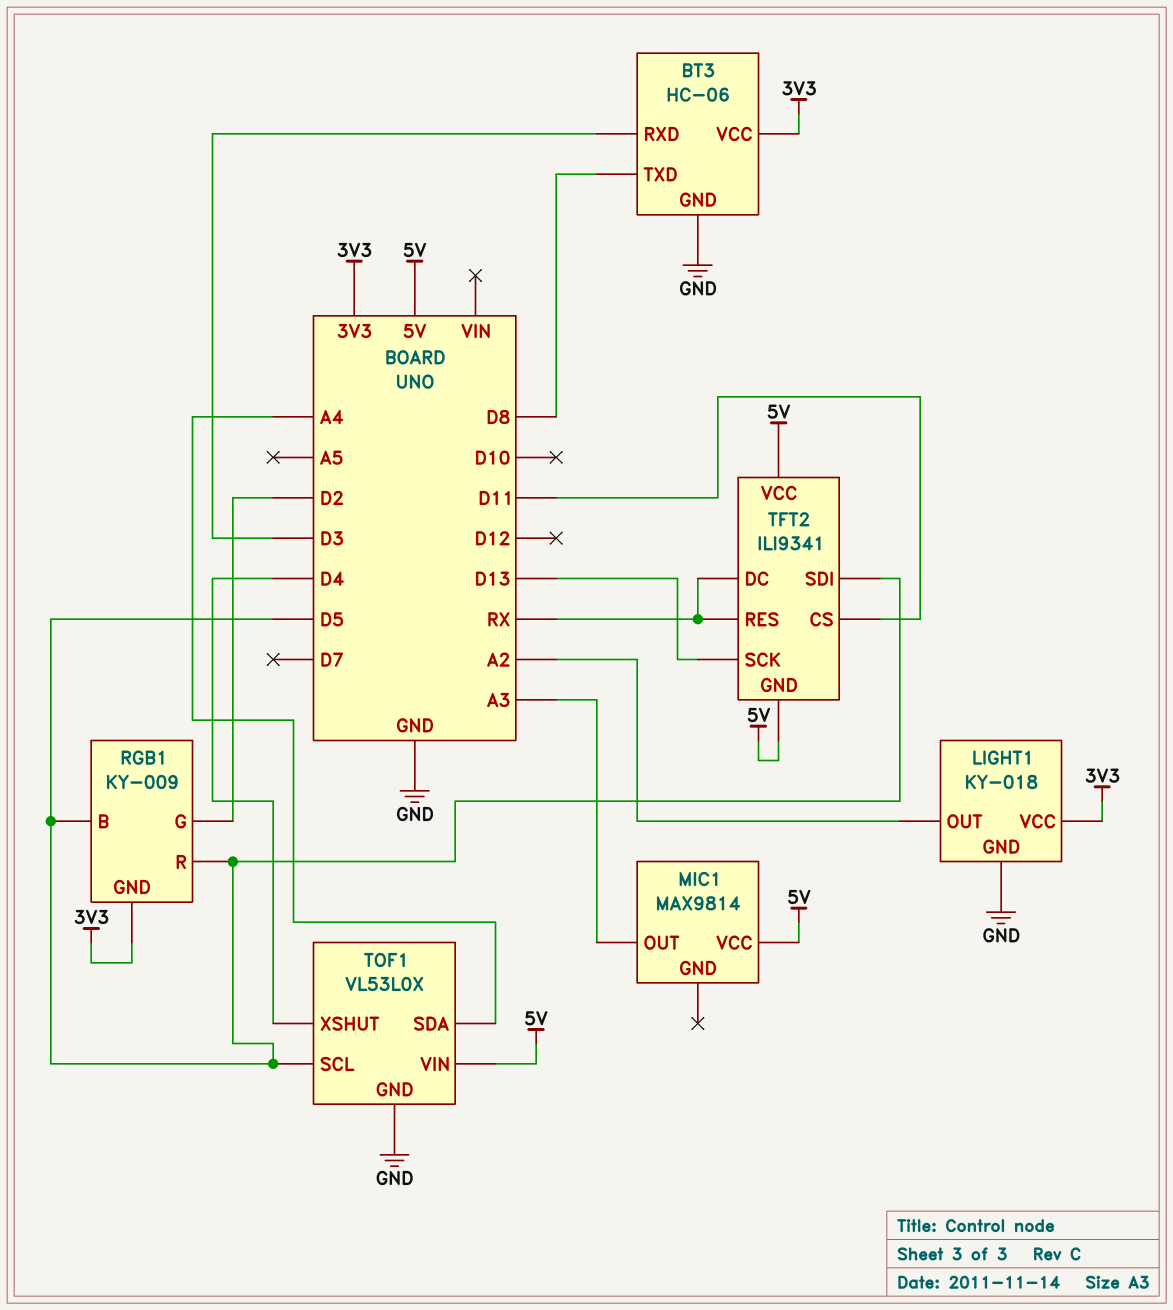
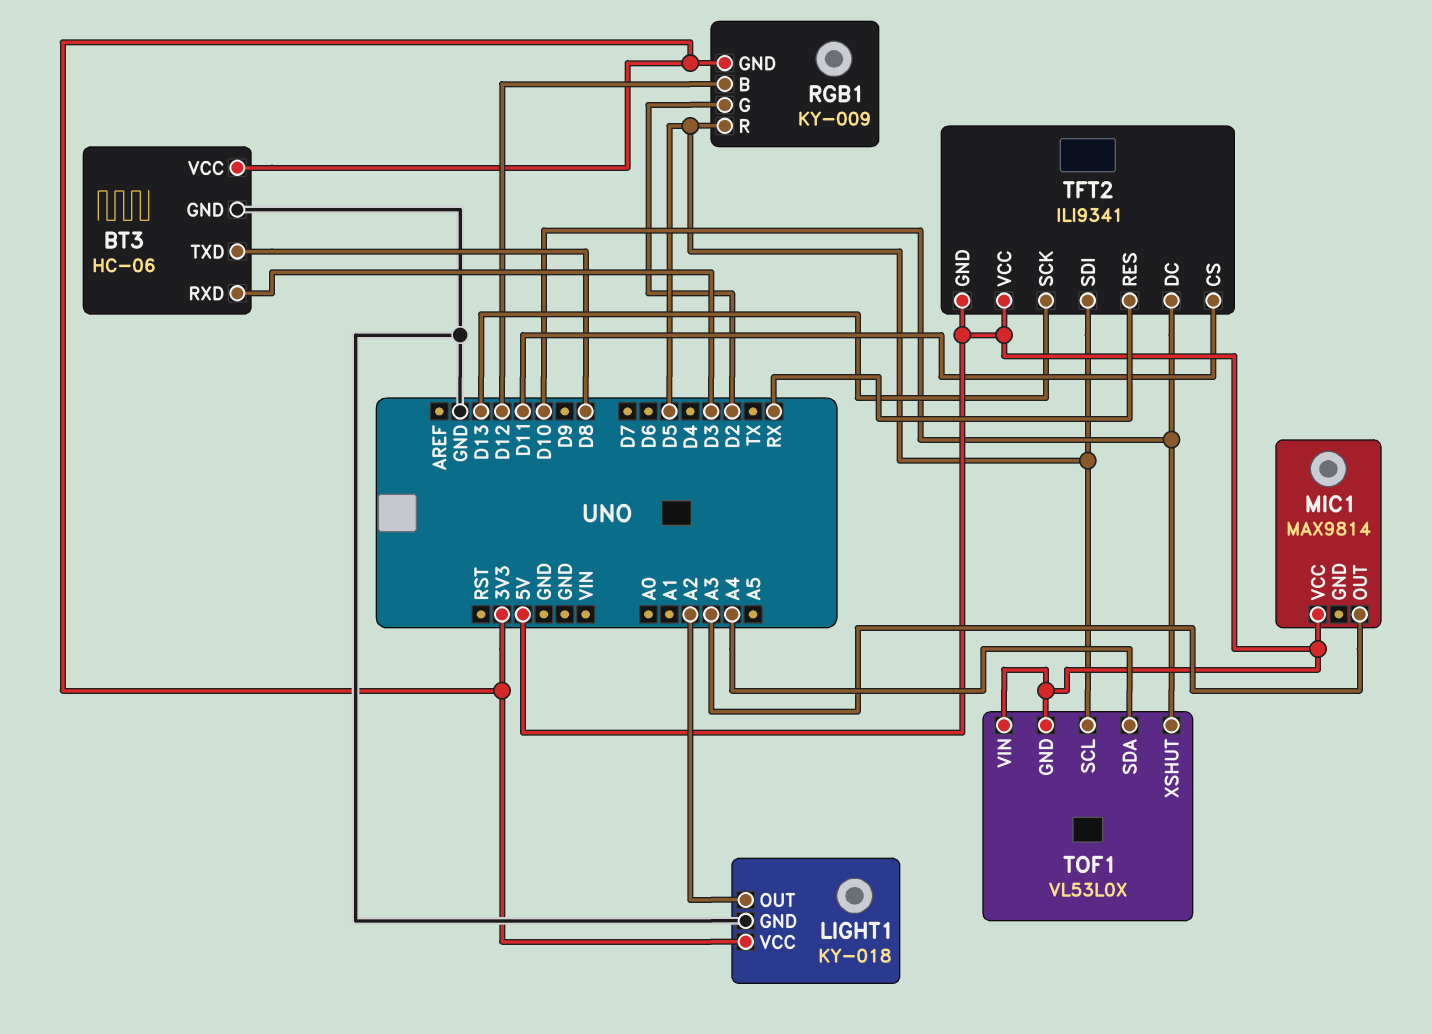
RGB1 pin B: D5 -> D12
TFT2 pin DC: RX -> D10
TOF1 pin GND: GND -> 5V
TOF1 pin XSHUT: D4 -> D10

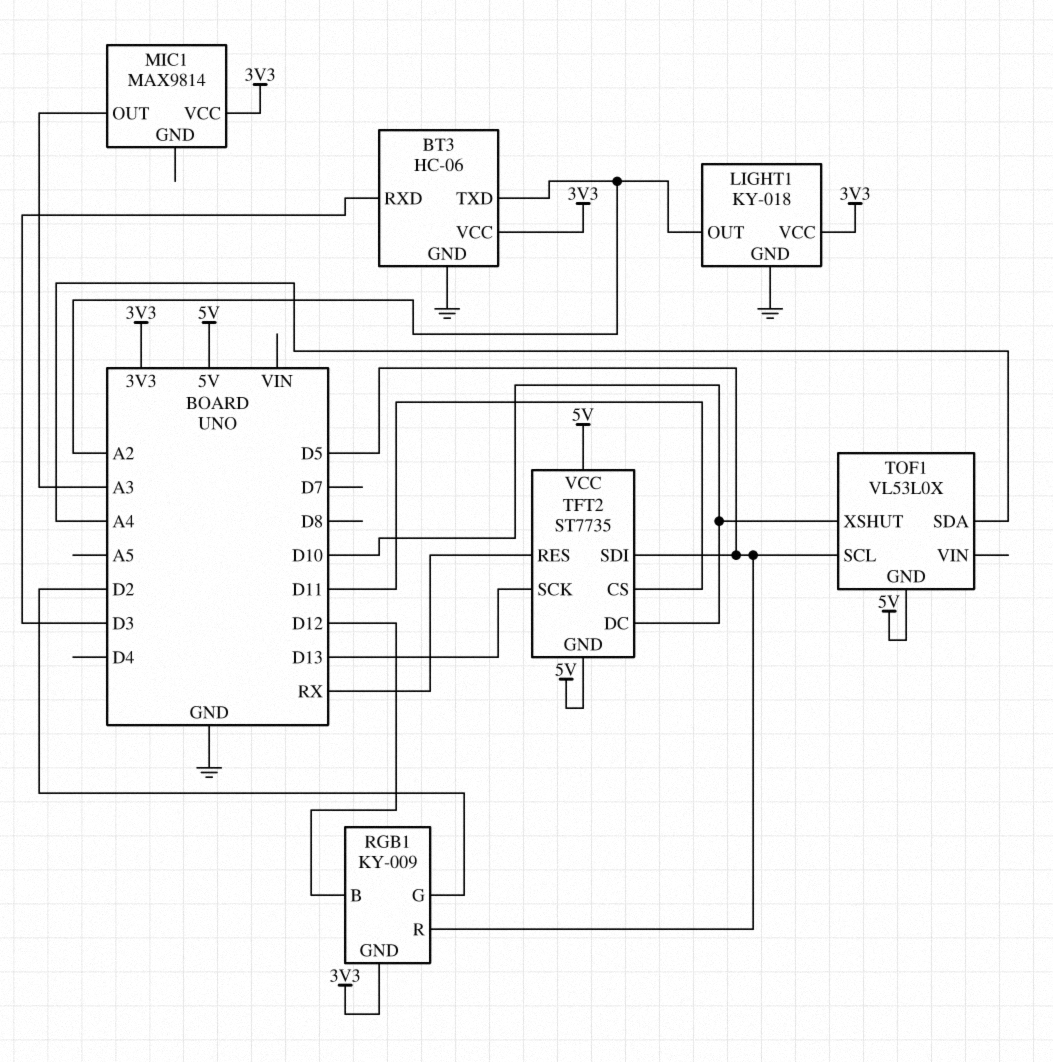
BT3 pin TXD: D8 -> A2
MIC1 pin VCC: 5V -> 3V3
TFT2: ILI9341 -> ST7735
TOF1 pin VIN: 5V -> none

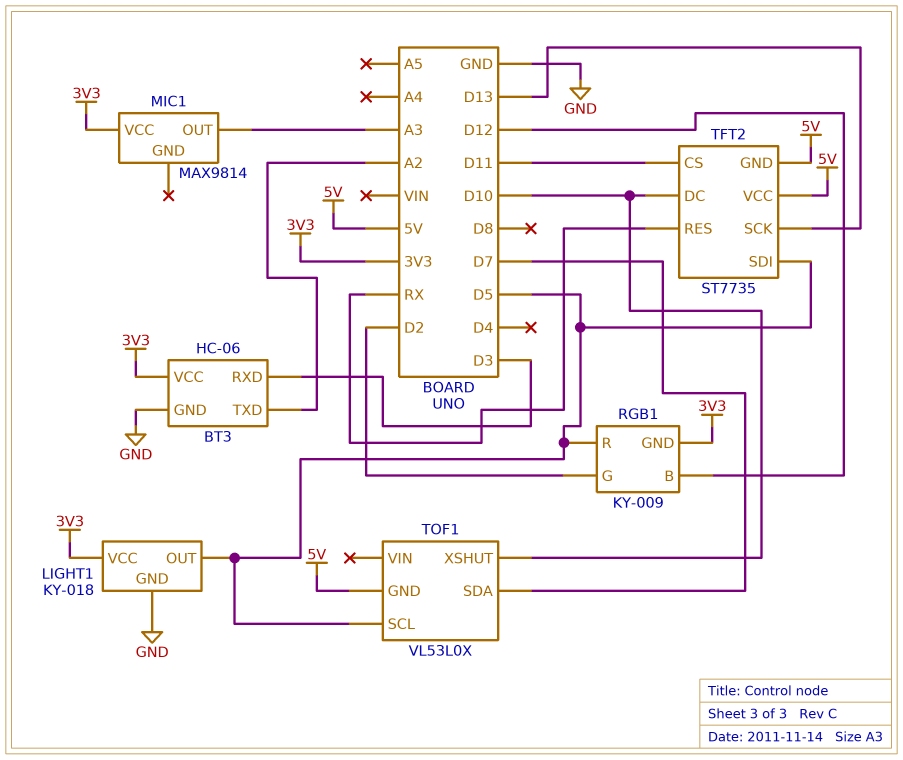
LIGHT1 pin OUT: A2 -> D5
TOF1 pin SDA: A4 -> D7

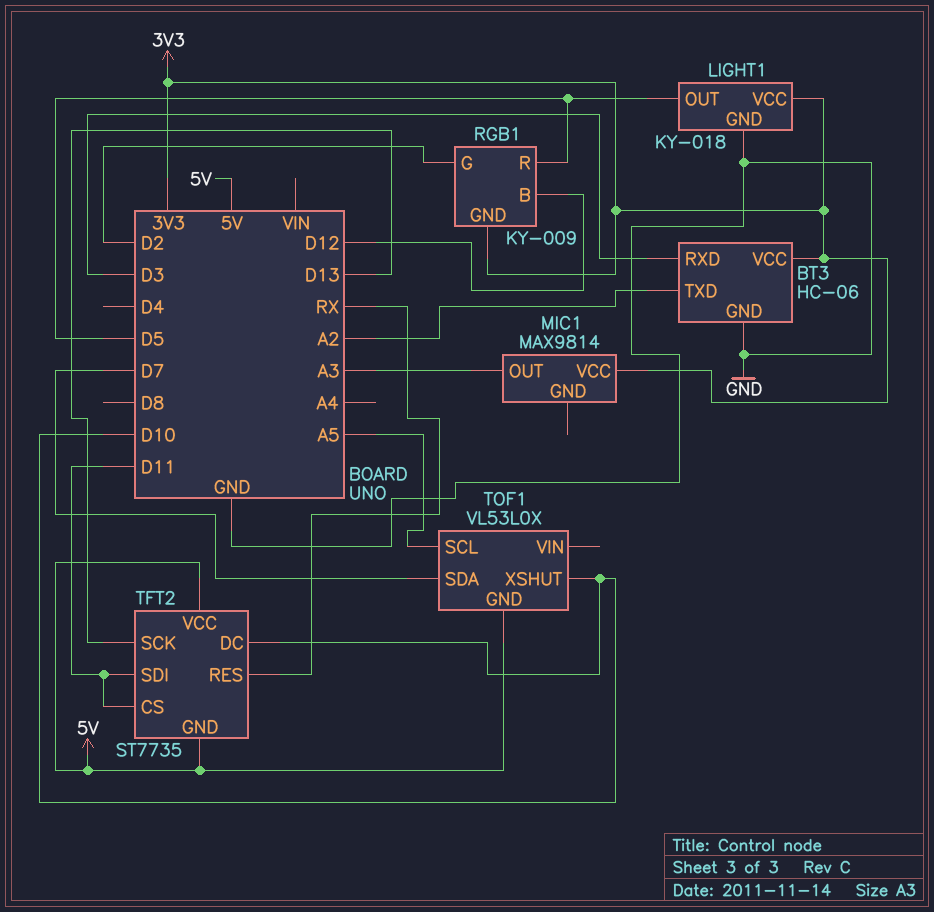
TFT2 pin SDI: D5 -> D11
TOF1 pin SCL: D5 -> A5

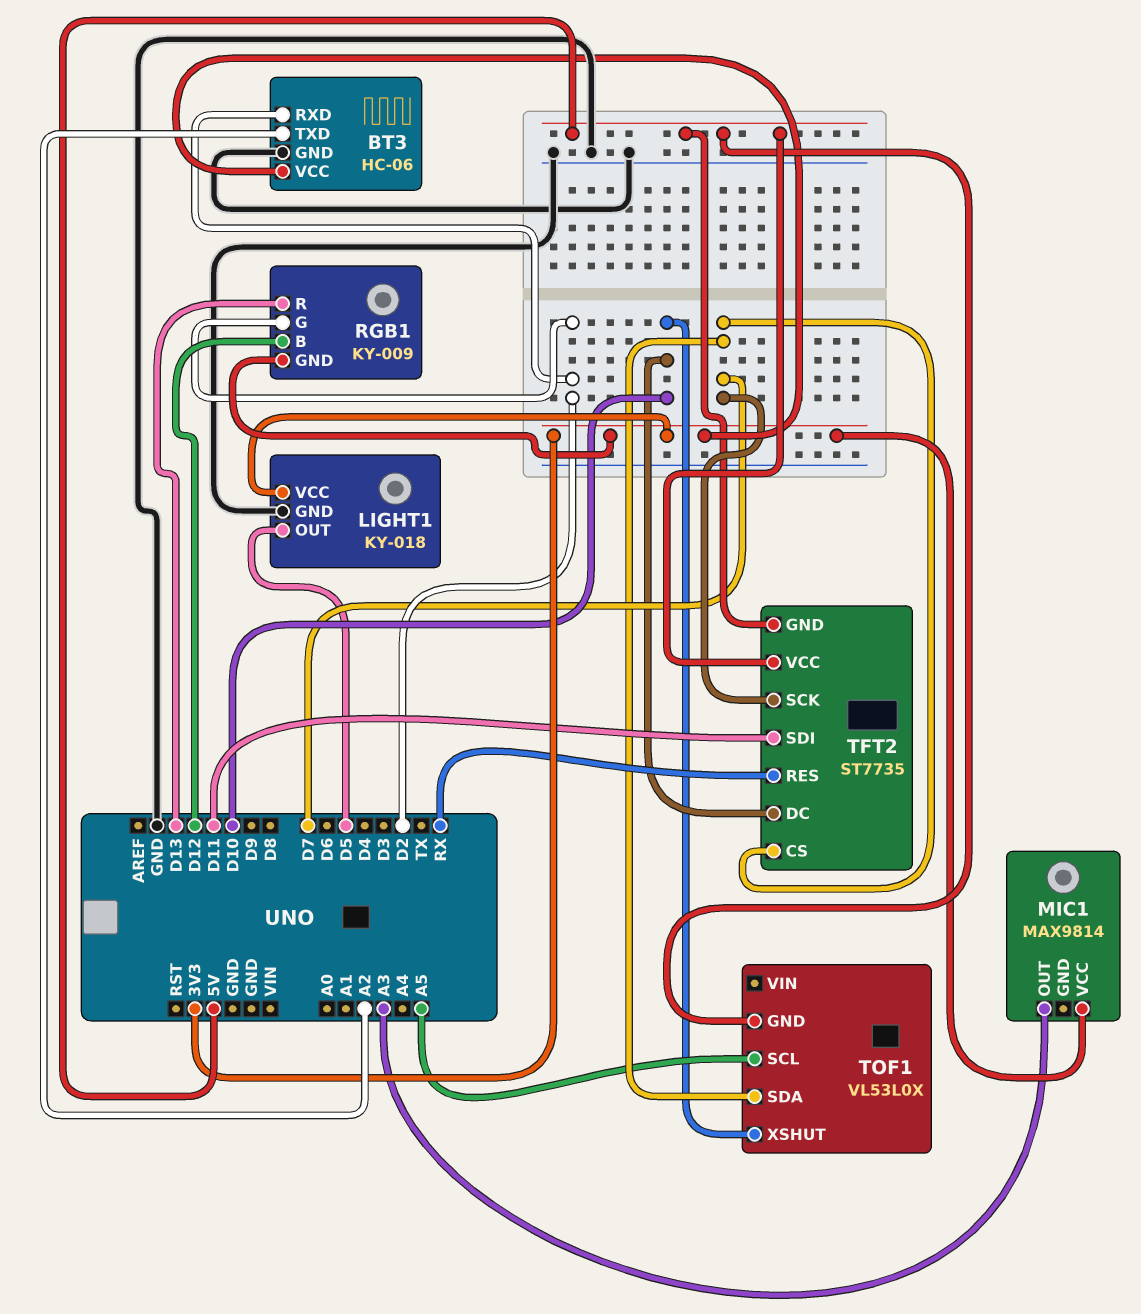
BT3 pin RXD: D3 -> D2
RGB1 pin R: D5 -> D13
TFT2 pin CS: D11 -> D7
TFT2 pin SCK: D13 -> D7

